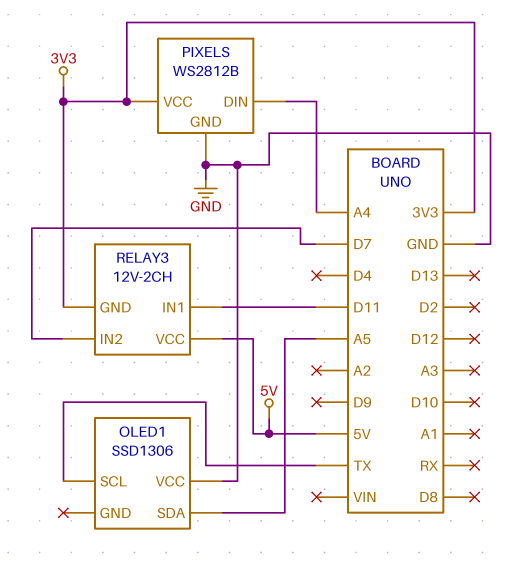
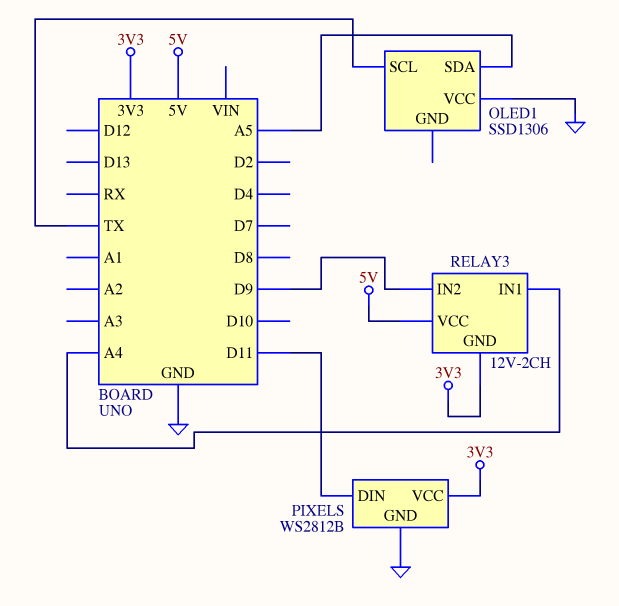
PIXELS pin DIN: A4 -> D11
RELAY3 pin IN1: D11 -> A4
RELAY3 pin IN2: D7 -> D9

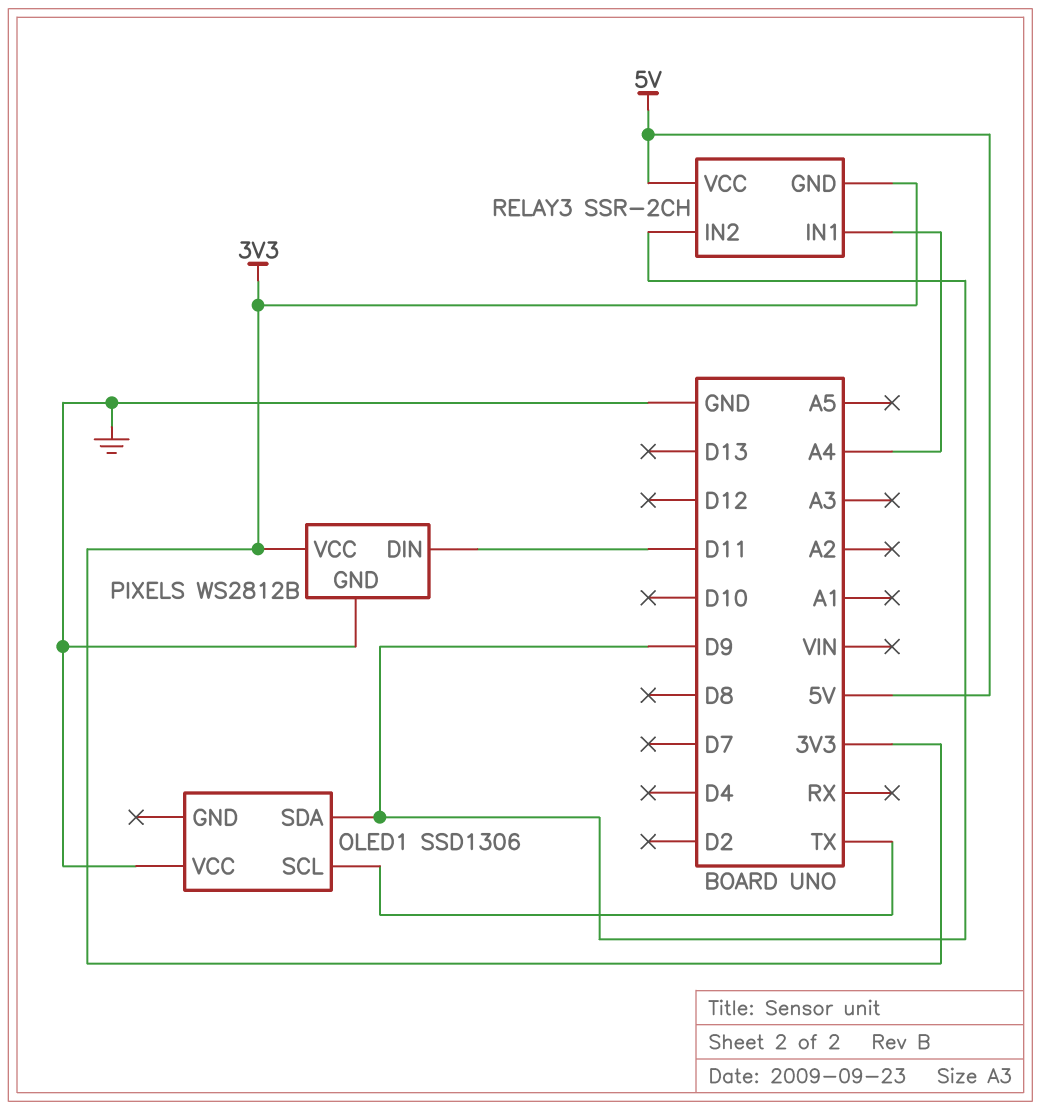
OLED1 pin SDA: A5 -> D9
RELAY3: 12V-2CH -> SSR-2CH

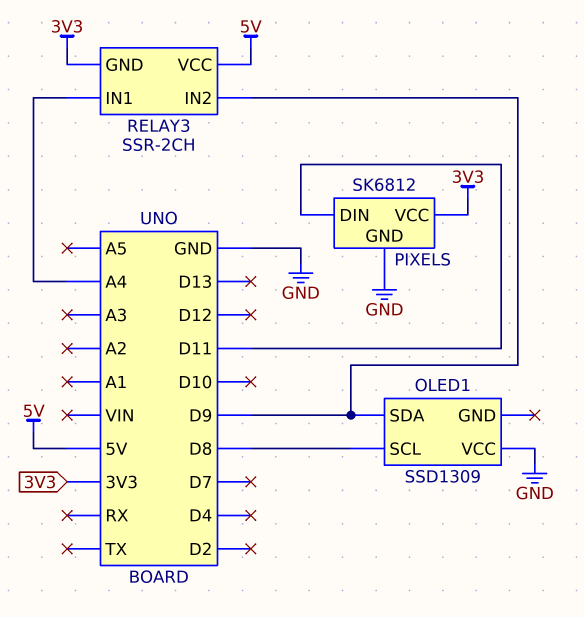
OLED1: SSD1306 -> SSD1309
OLED1 pin SCL: TX -> D8
PIXELS: WS2812B -> SK6812

